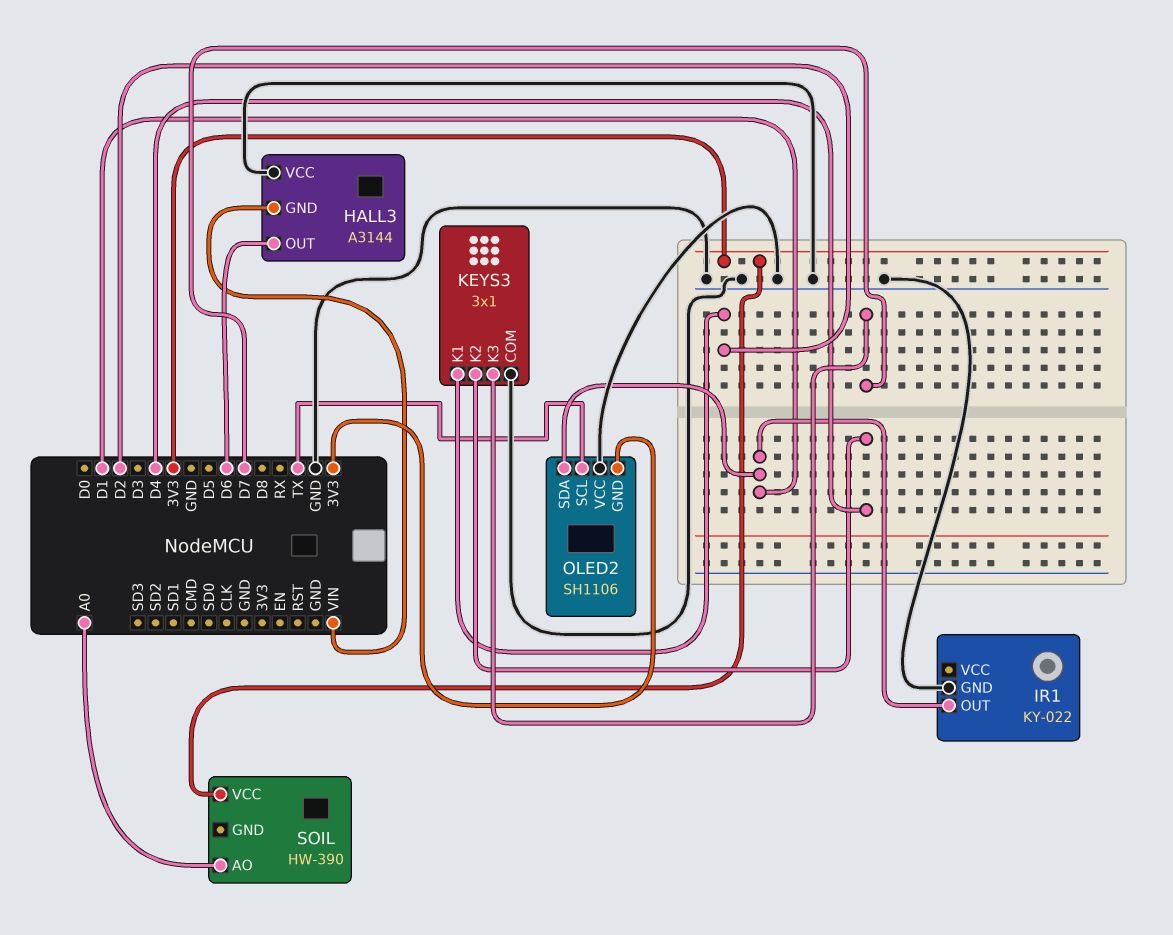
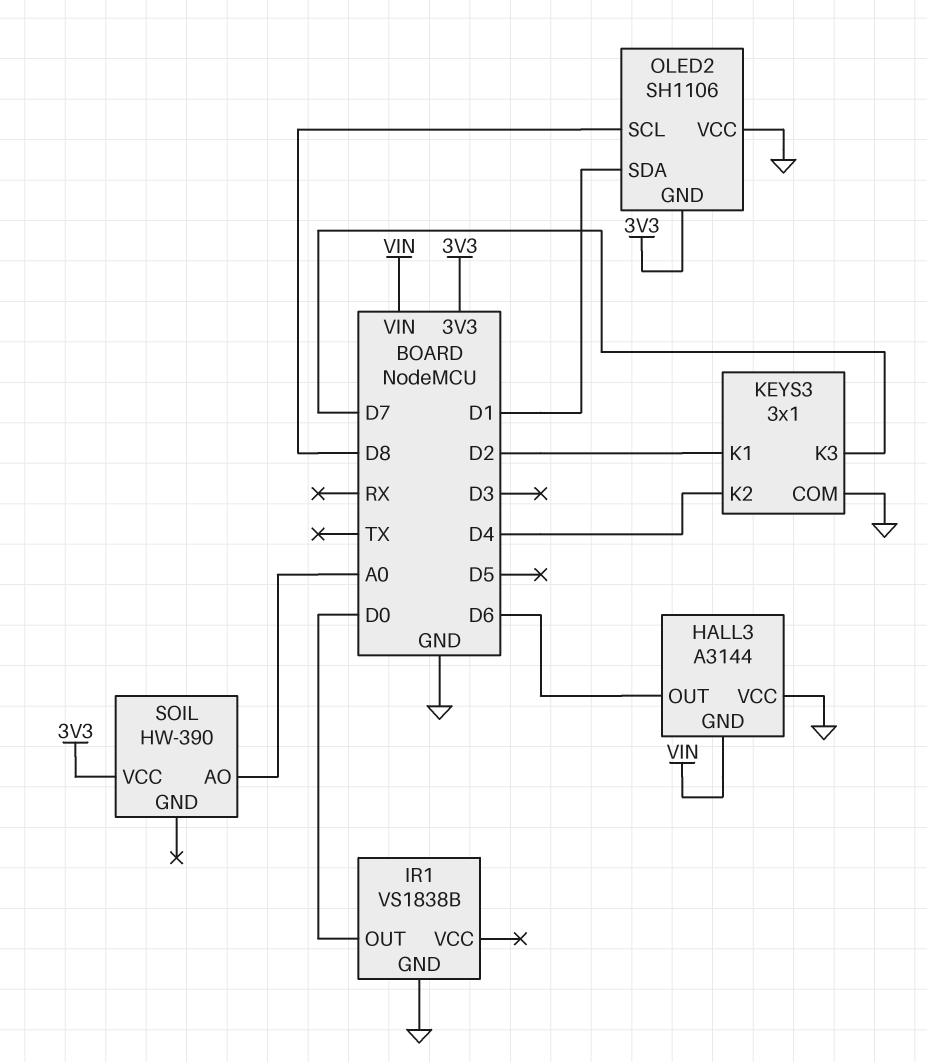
IR1: KY-022 -> VS1838B
IR1 pin OUT: D1 -> D0
OLED2 pin SCL: TX -> D8

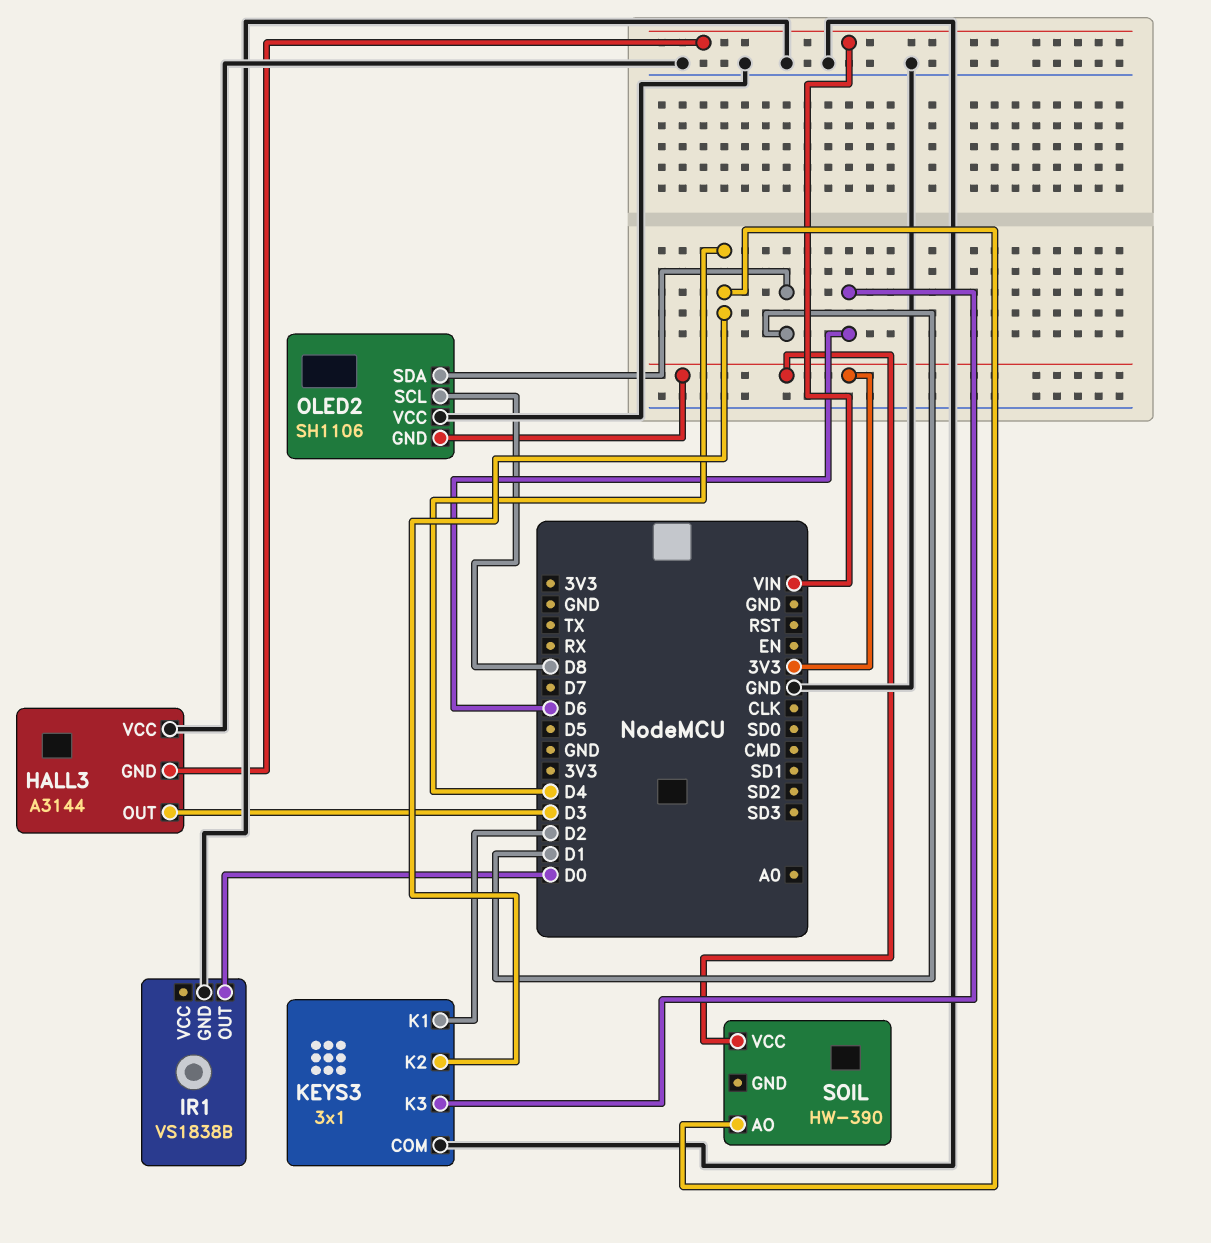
HALL3 pin OUT: D6 -> D3
KEYS3 pin K3: D7 -> D6
SOIL pin AO: A0 -> D4

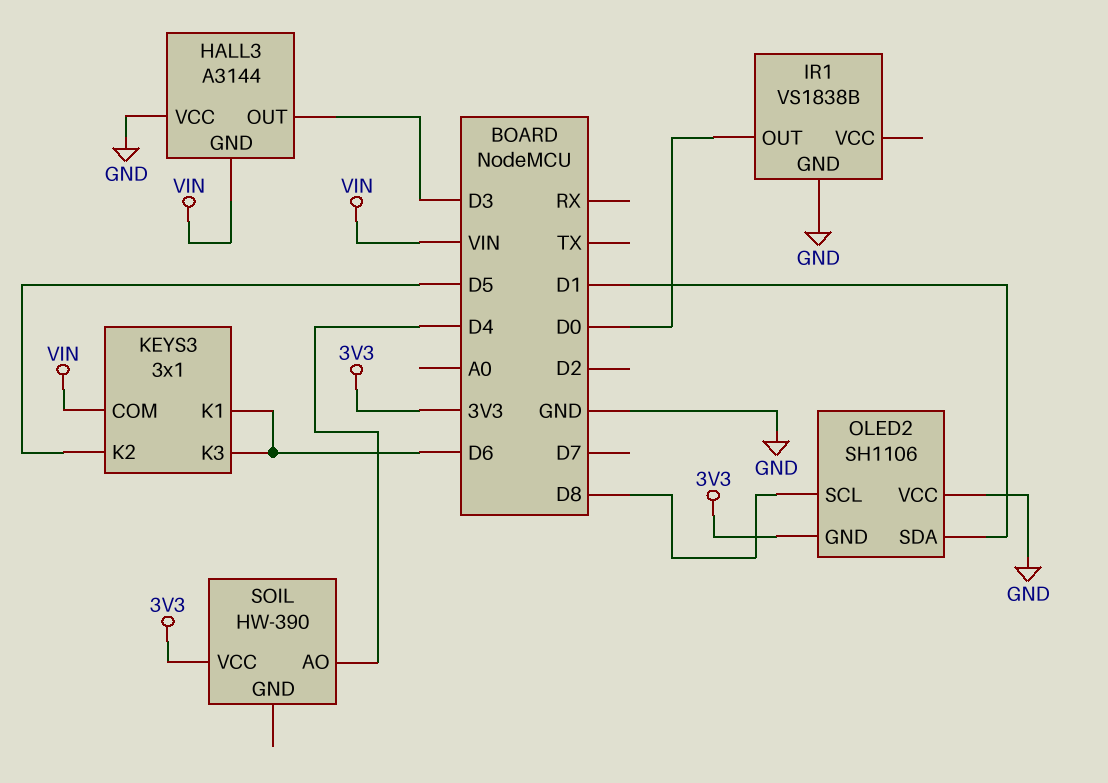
KEYS3 pin COM: GND -> VIN
KEYS3 pin K1: D2 -> D6
KEYS3 pin K2: D4 -> D5

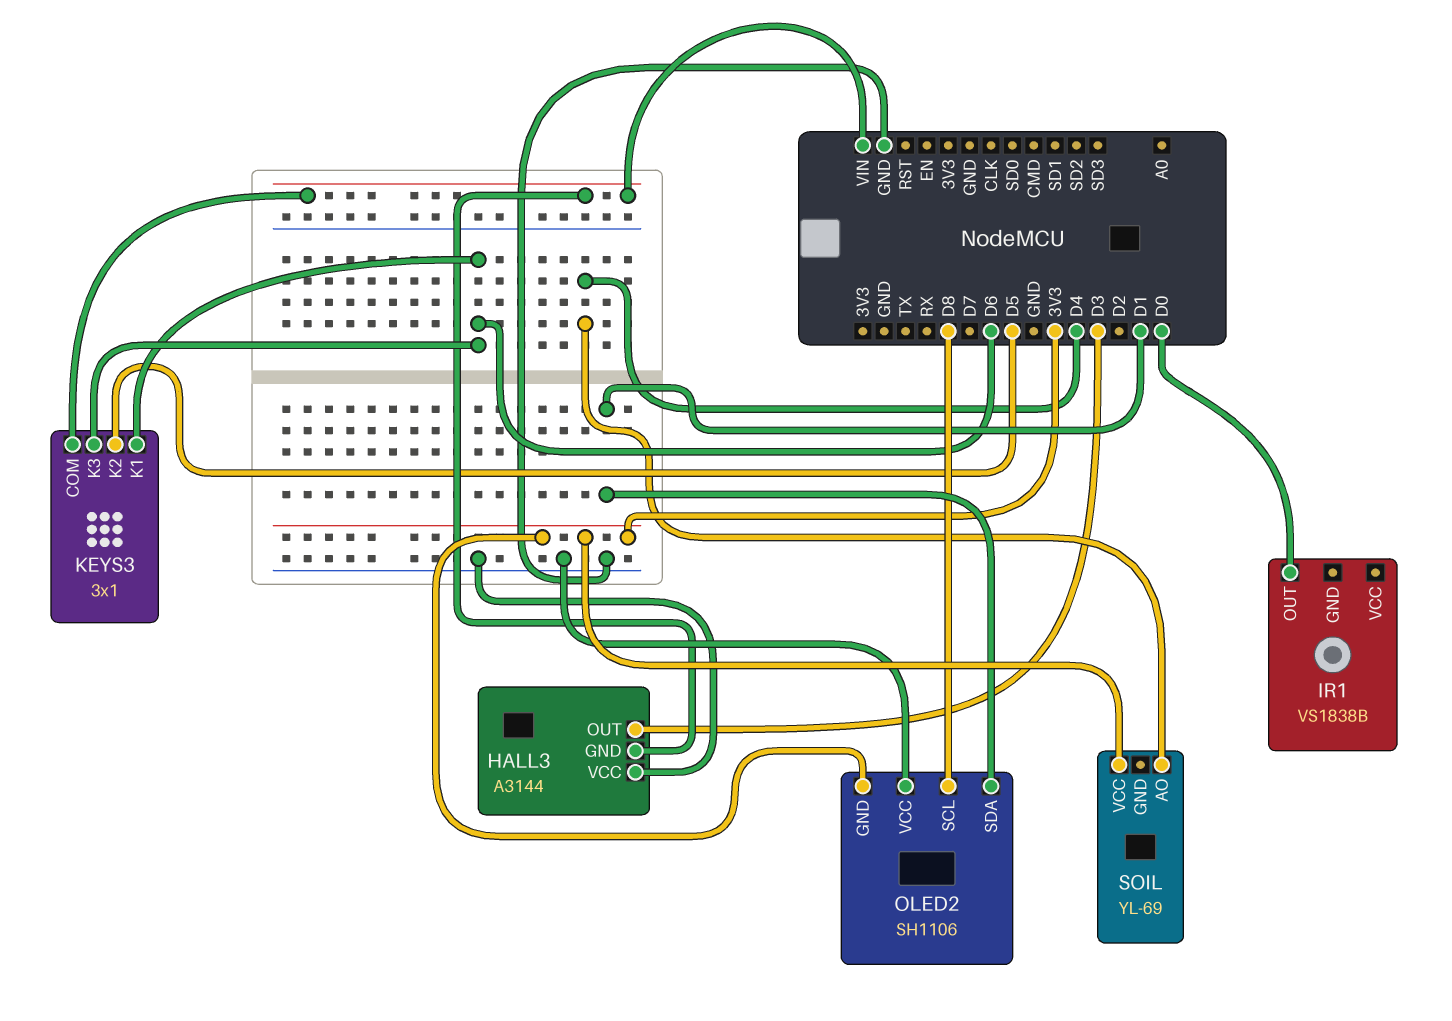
IR1 pin GND: GND -> none
SOIL: HW-390 -> YL-69

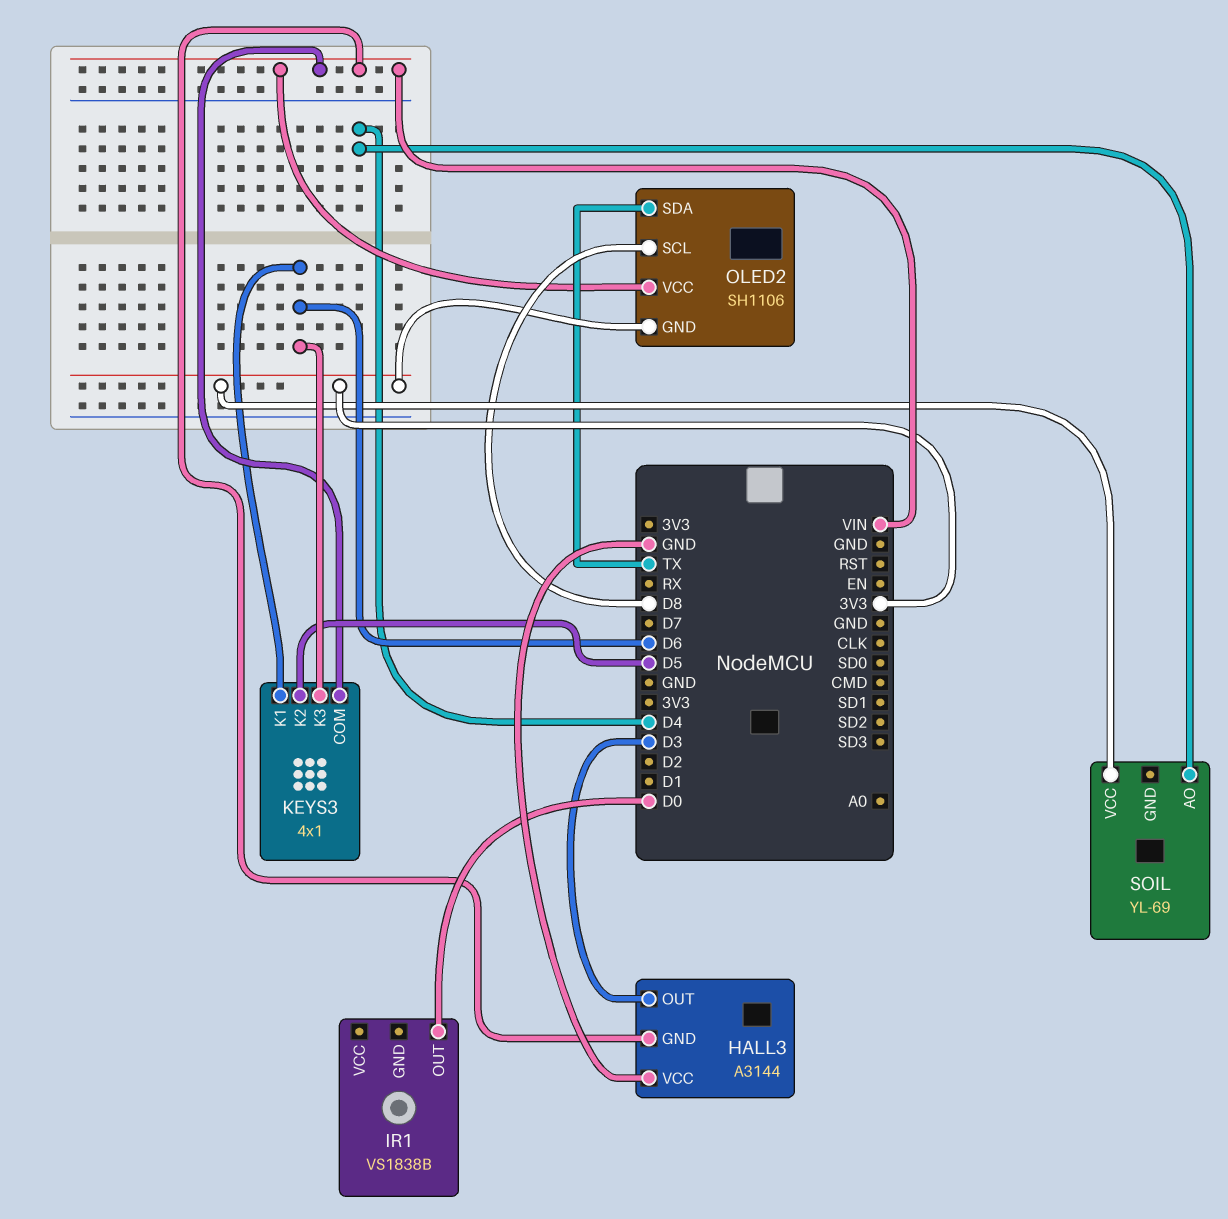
KEYS3: 3x1 -> 4x1
OLED2 pin SDA: D1 -> TX
OLED2 pin VCC: GND -> VIN

